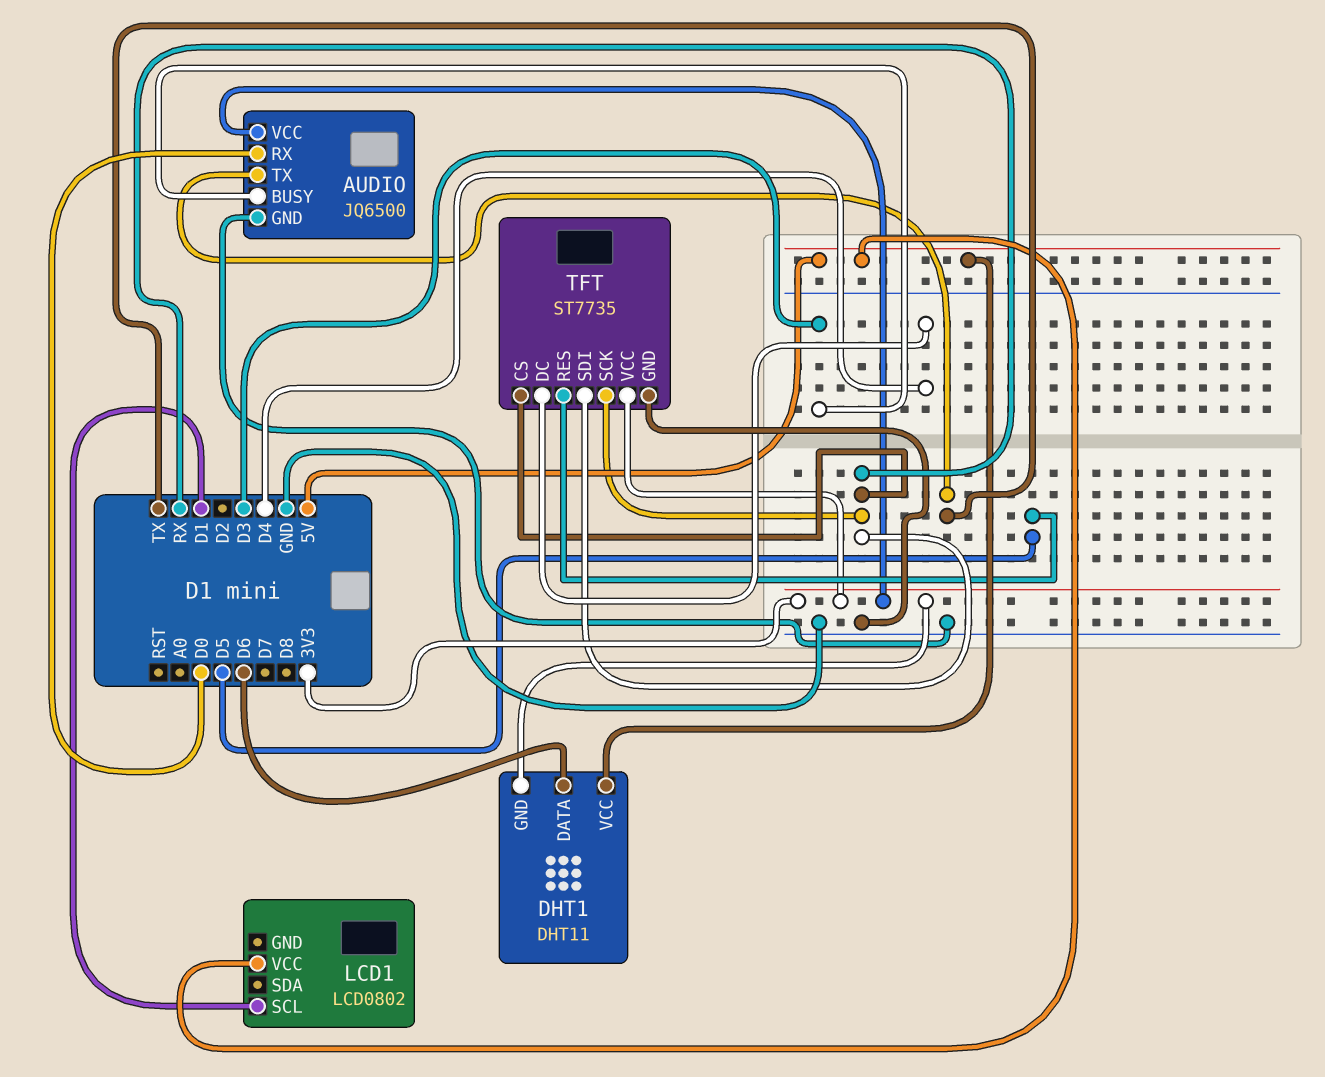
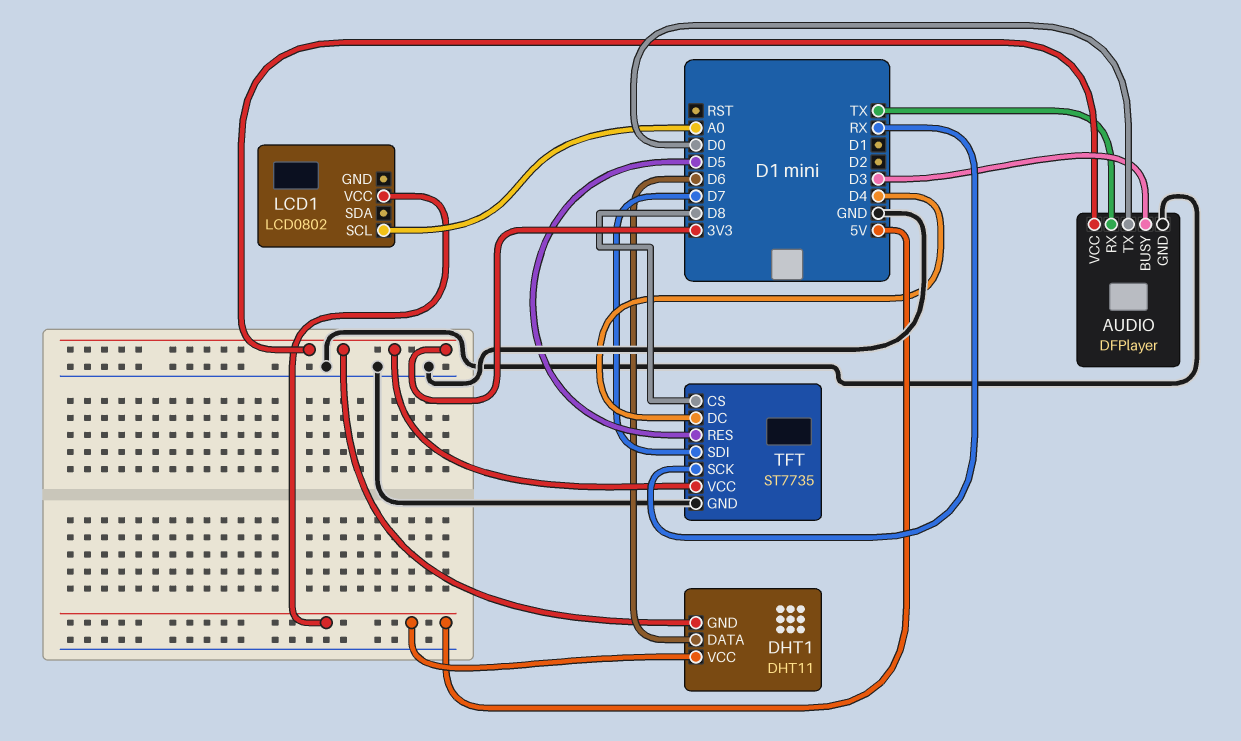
AUDIO: JQ6500 -> DFPlayer
AUDIO pin RX: D0 -> TX
AUDIO pin TX: TX -> D0
LCD1 pin SCL: D1 -> A0
TFT pin CS: RX -> D8
TFT pin SDI: RX -> D7

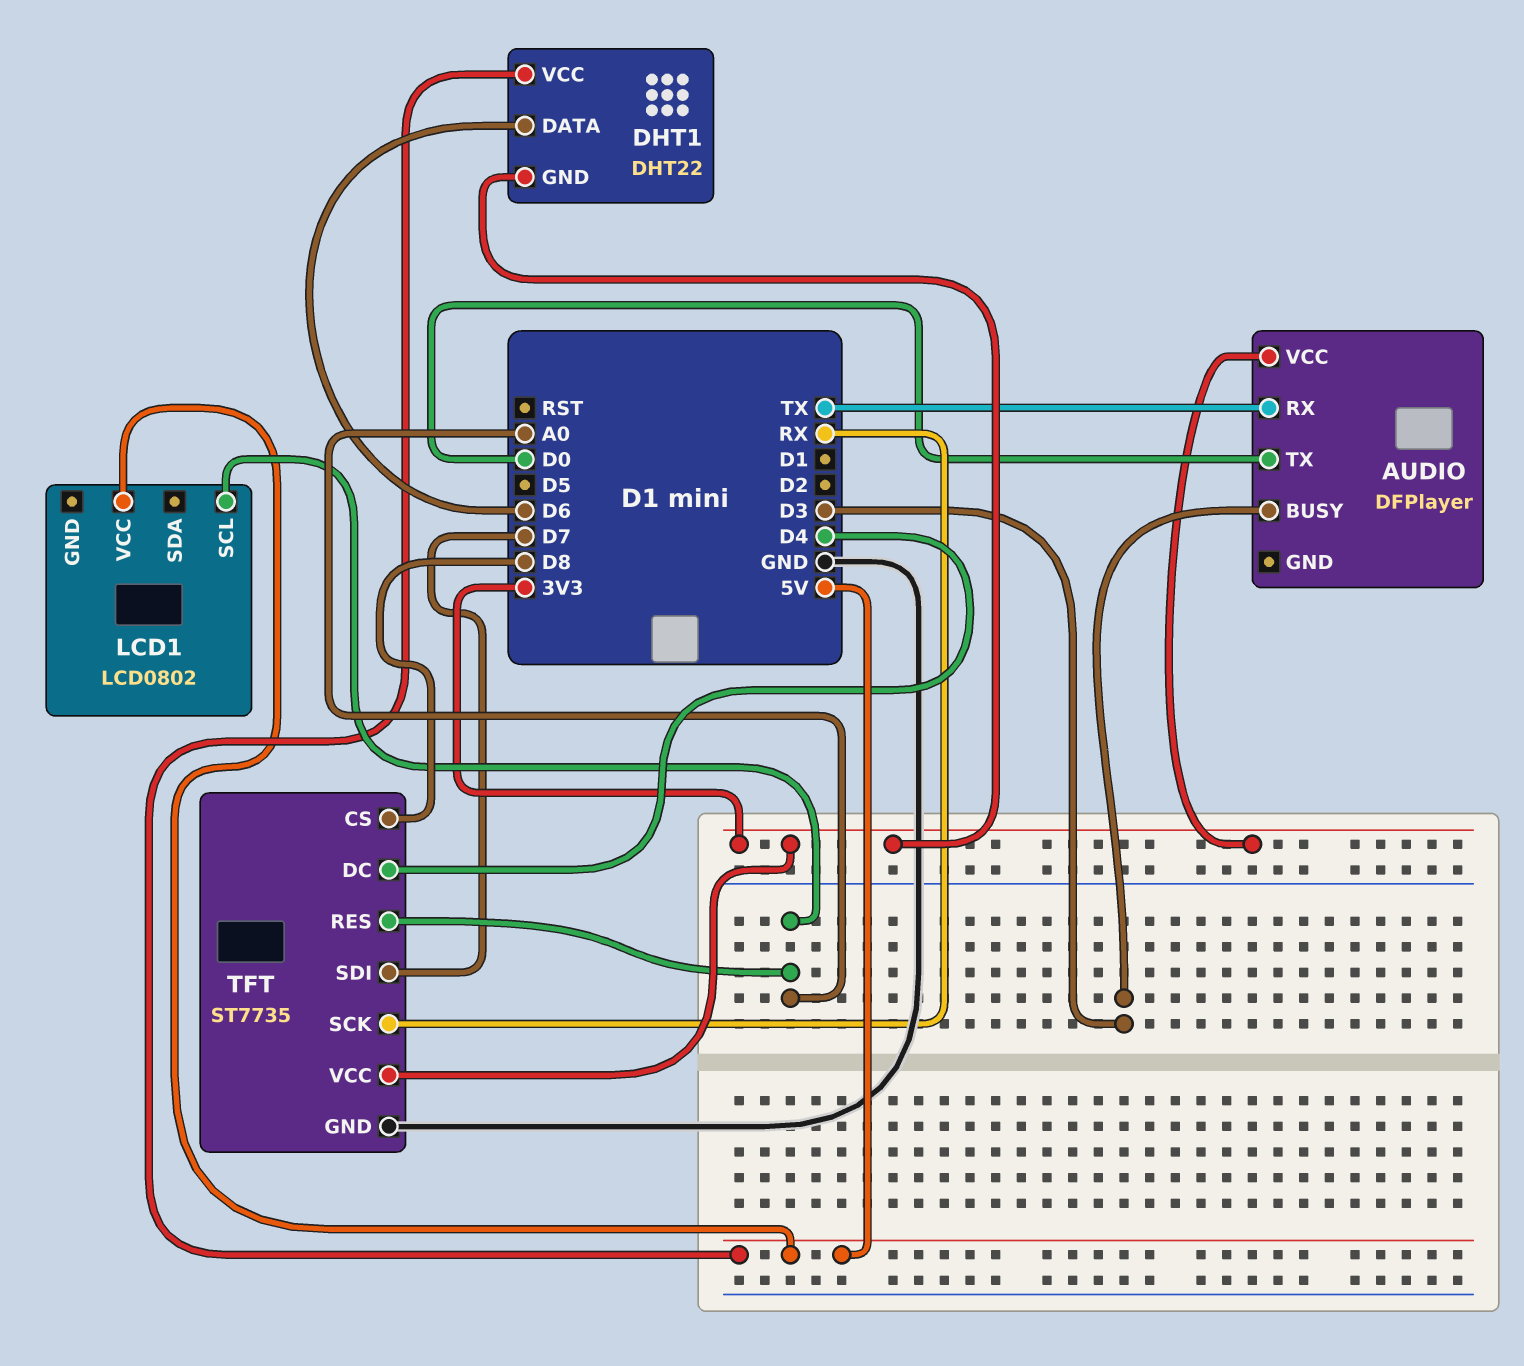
AUDIO pin GND: GND -> none
DHT1: DHT11 -> DHT22
TFT pin RES: D5 -> A0

